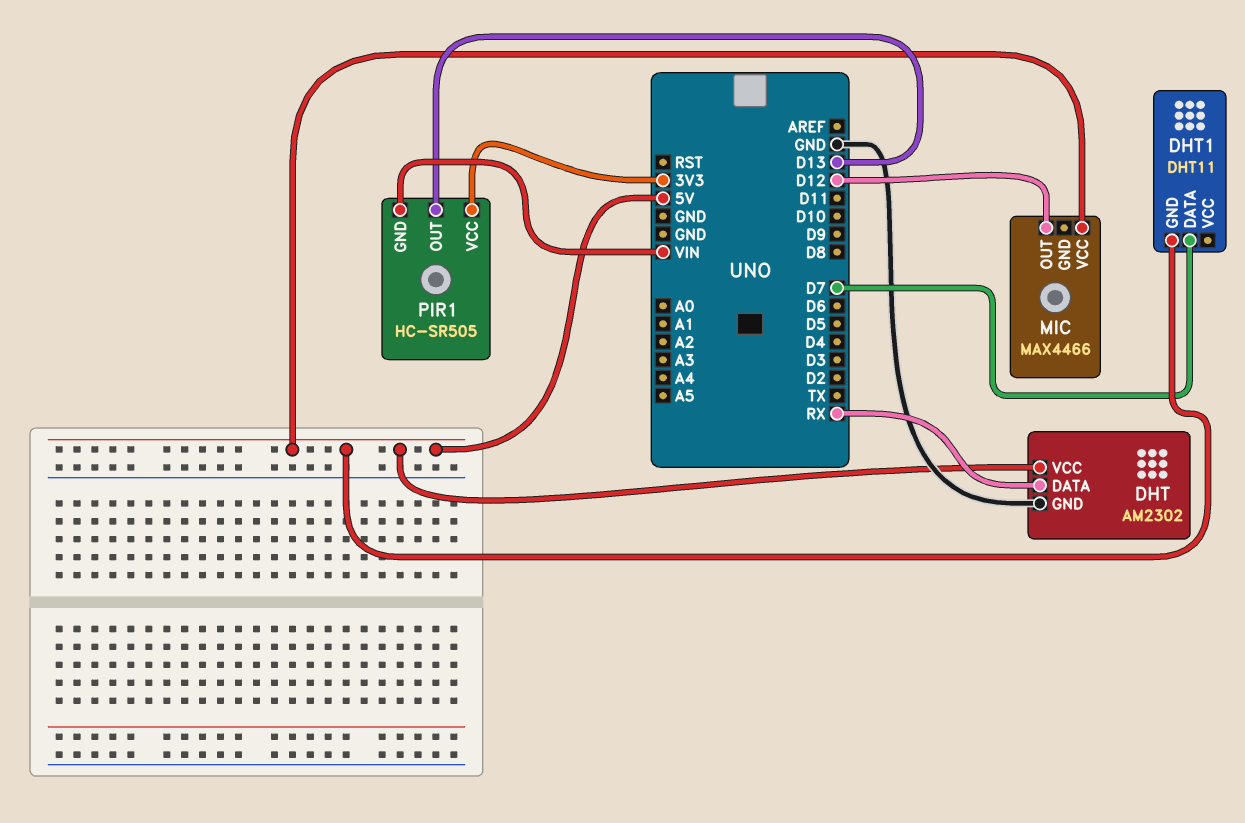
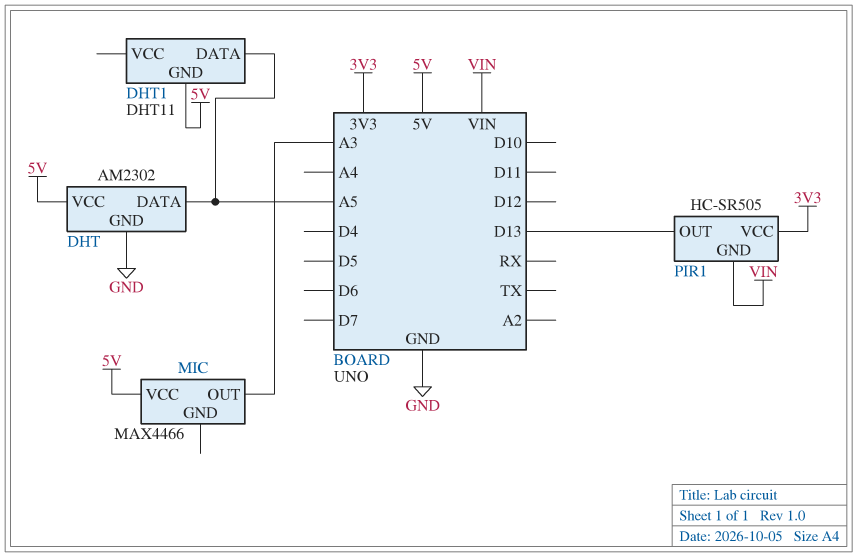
DHT pin DATA: RX -> A5
DHT1 pin DATA: D7 -> A5
MIC pin OUT: D12 -> A3

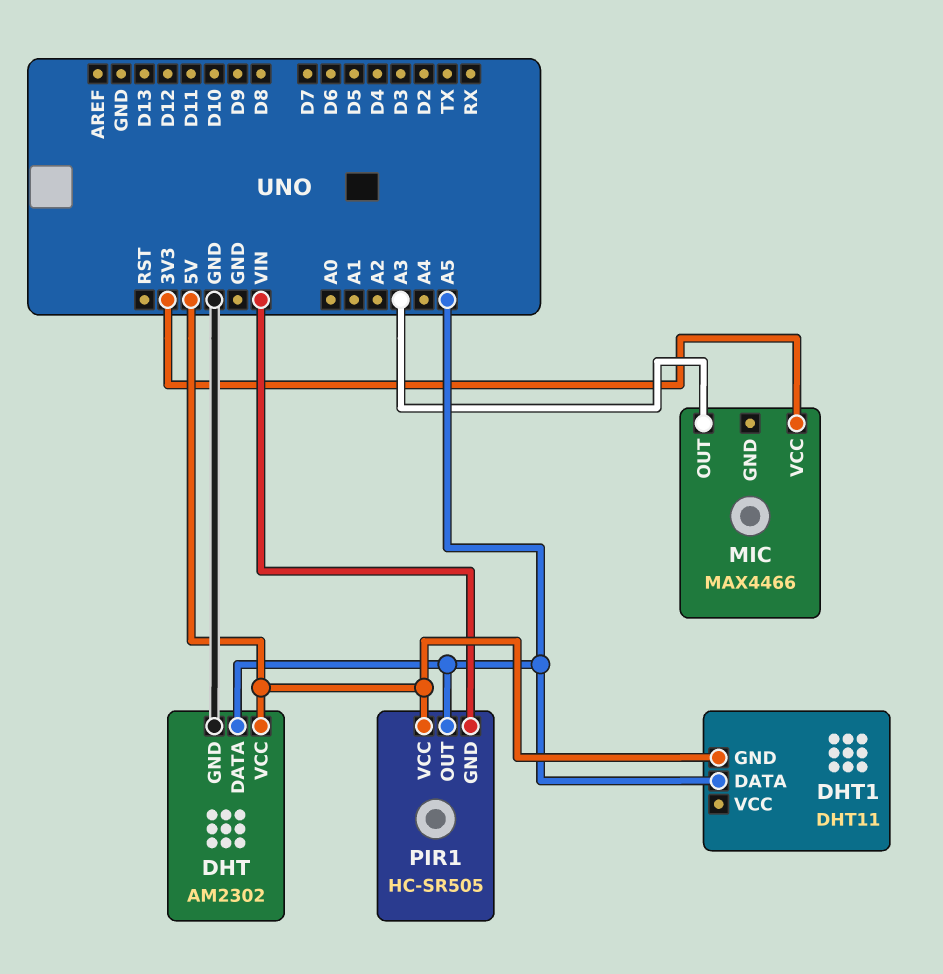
MIC pin VCC: 5V -> 3V3
PIR1 pin OUT: D13 -> A5
PIR1 pin VCC: 3V3 -> 5V

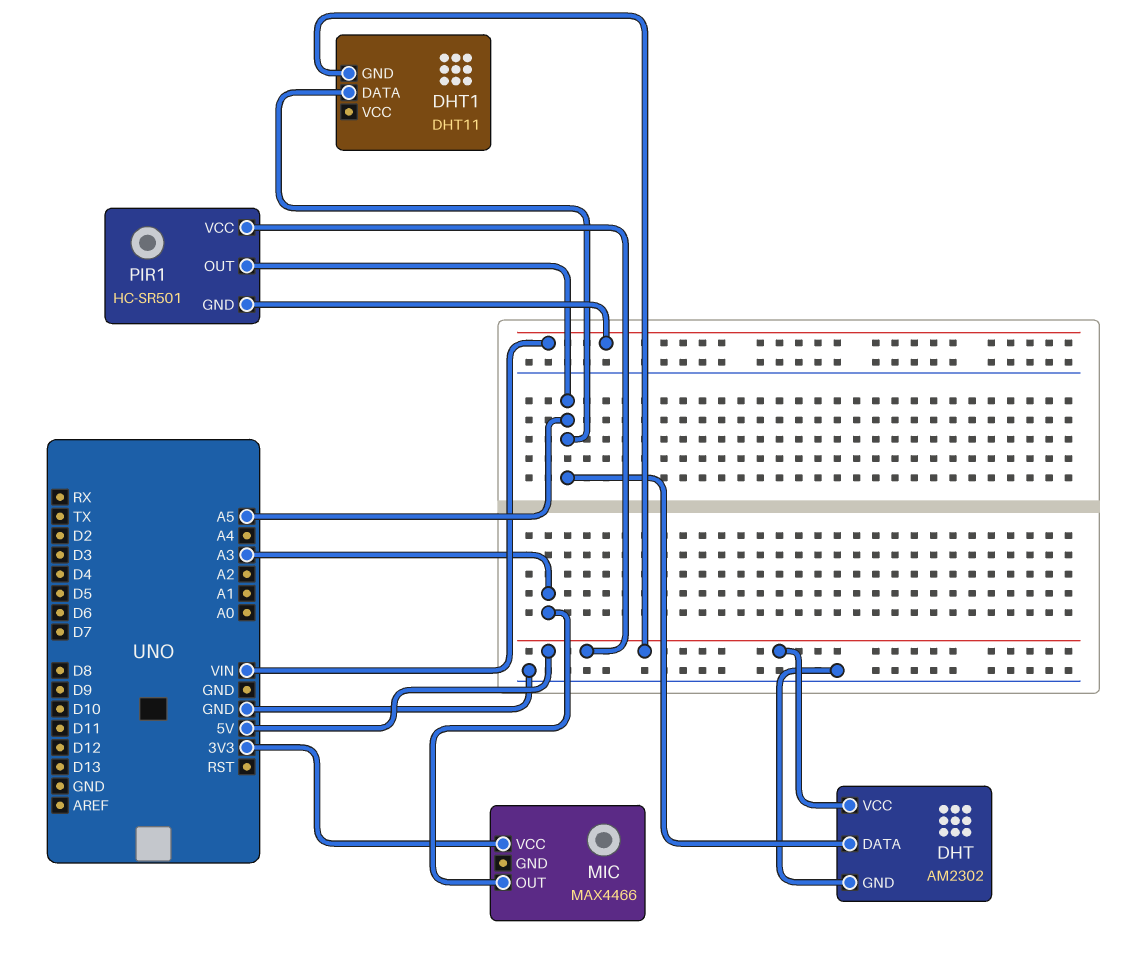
PIR1: HC-SR505 -> HC-SR501

